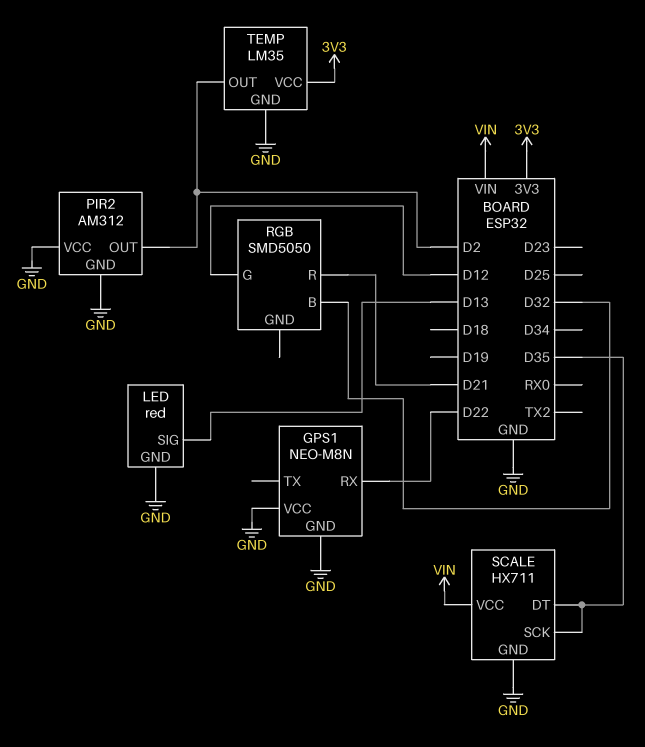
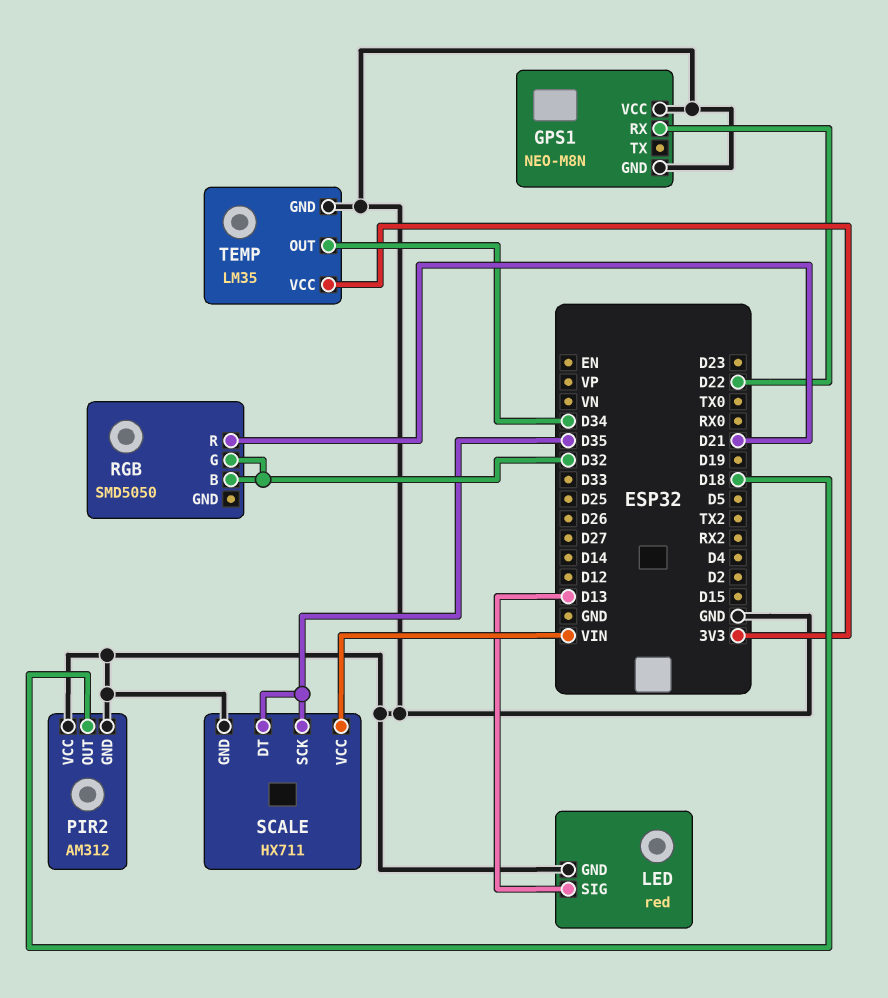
PIR2 pin OUT: D2 -> D18
RGB pin G: D12 -> D32
TEMP pin OUT: D2 -> D34

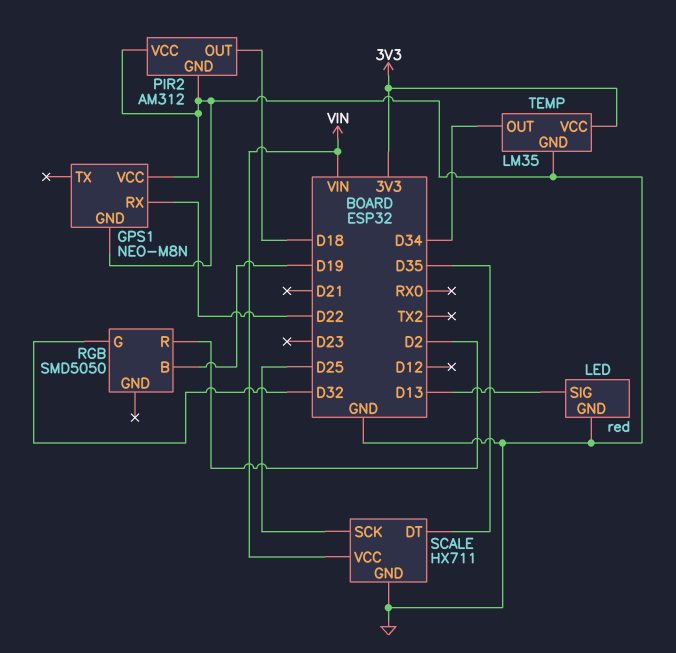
RGB pin B: D32 -> D19
RGB pin R: D21 -> D2
SCALE pin SCK: D35 -> D25

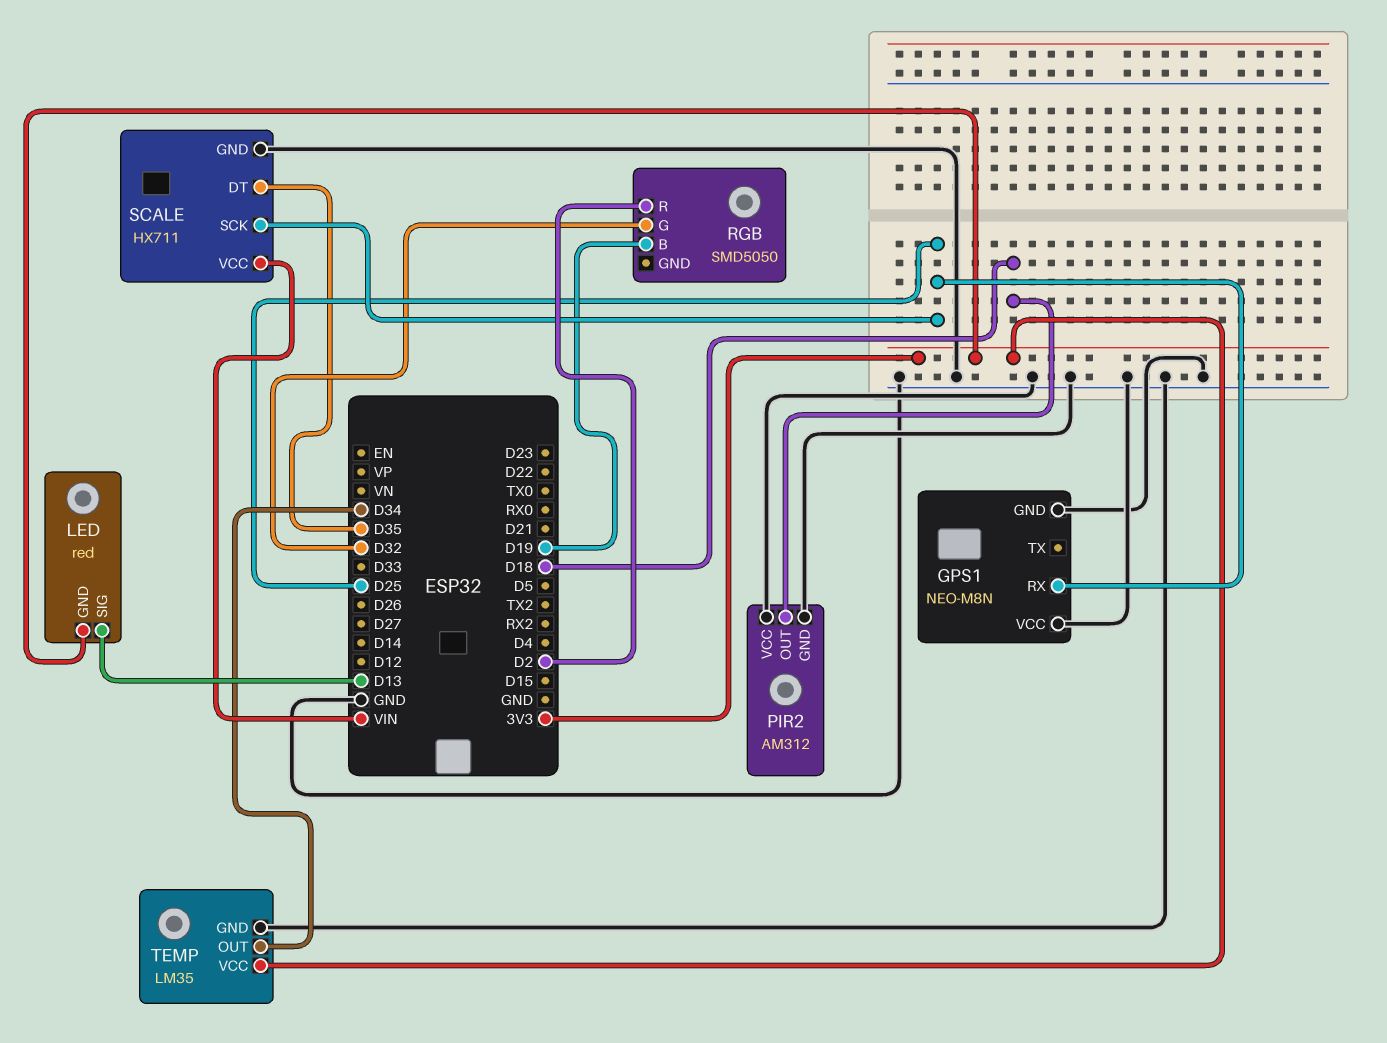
GPS1 pin RX: D22 -> D25
LED pin GND: GND -> 3V3

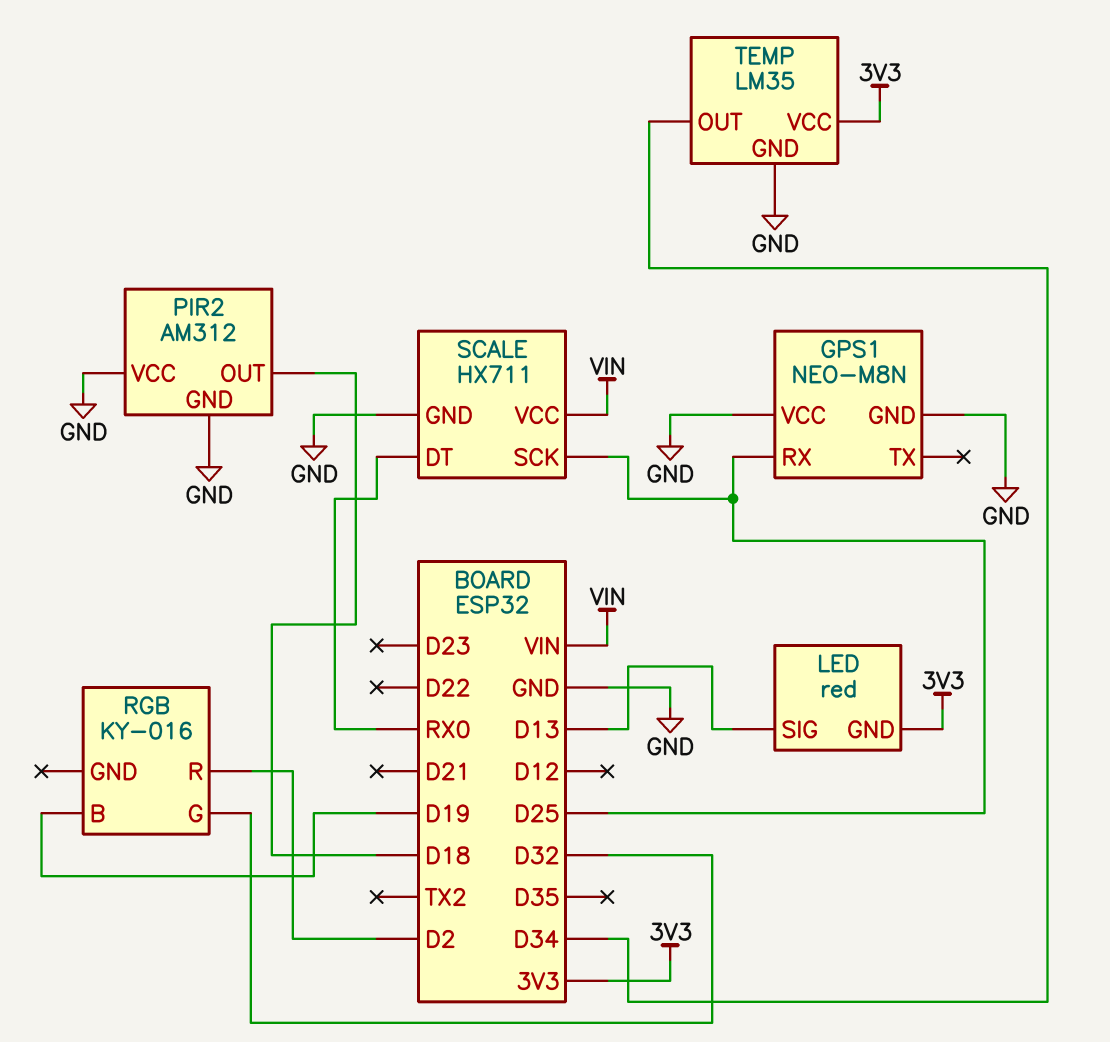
RGB: SMD5050 -> KY-016
SCALE pin DT: D35 -> RX0

